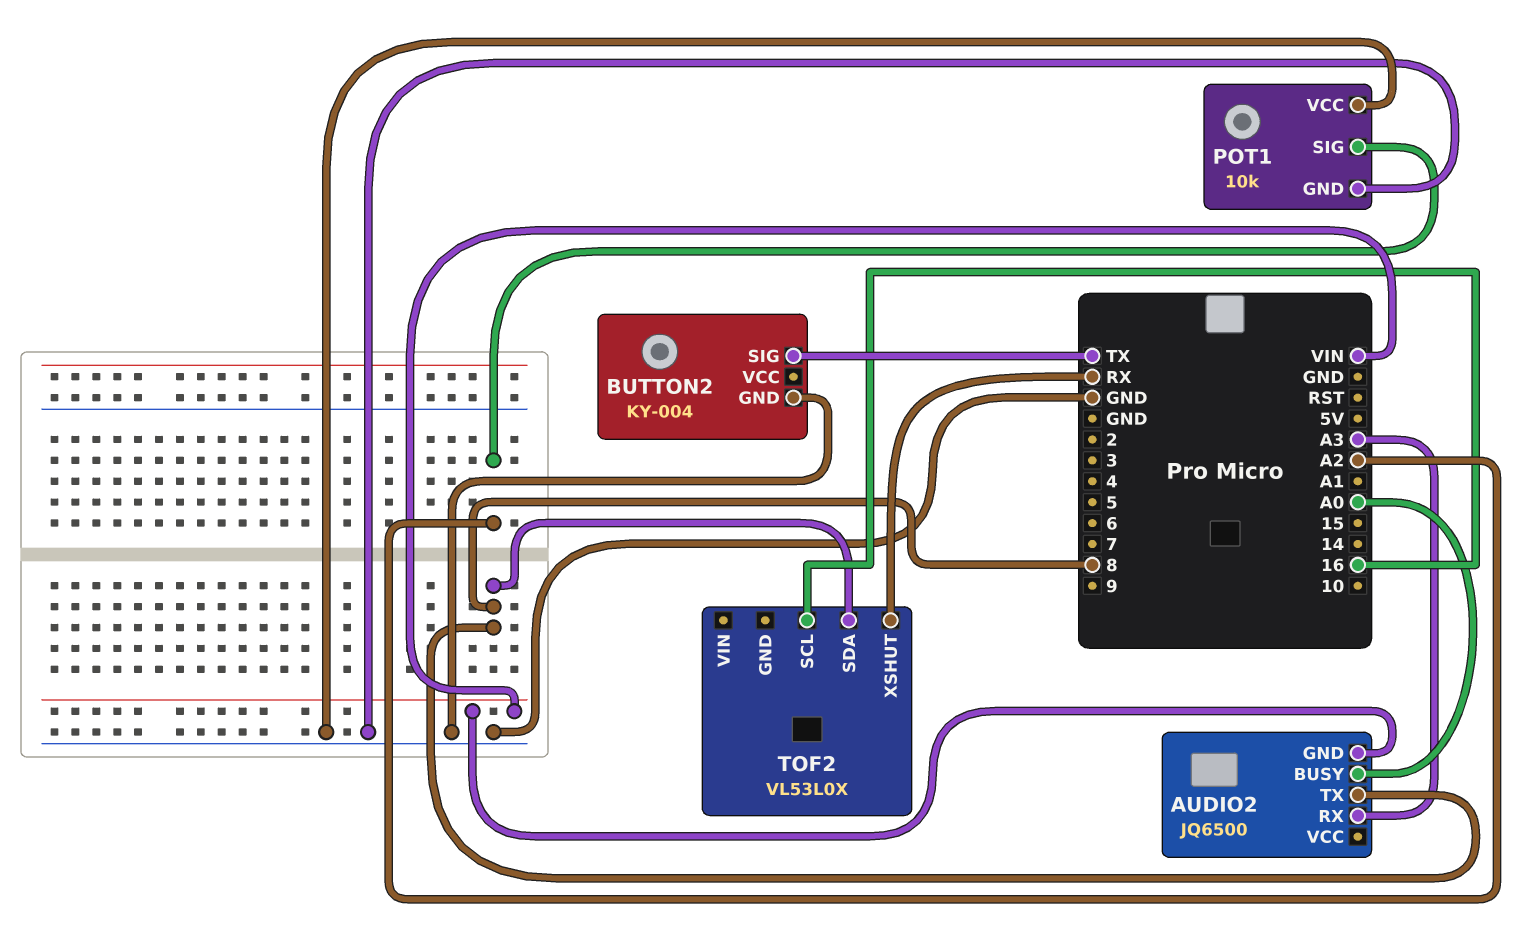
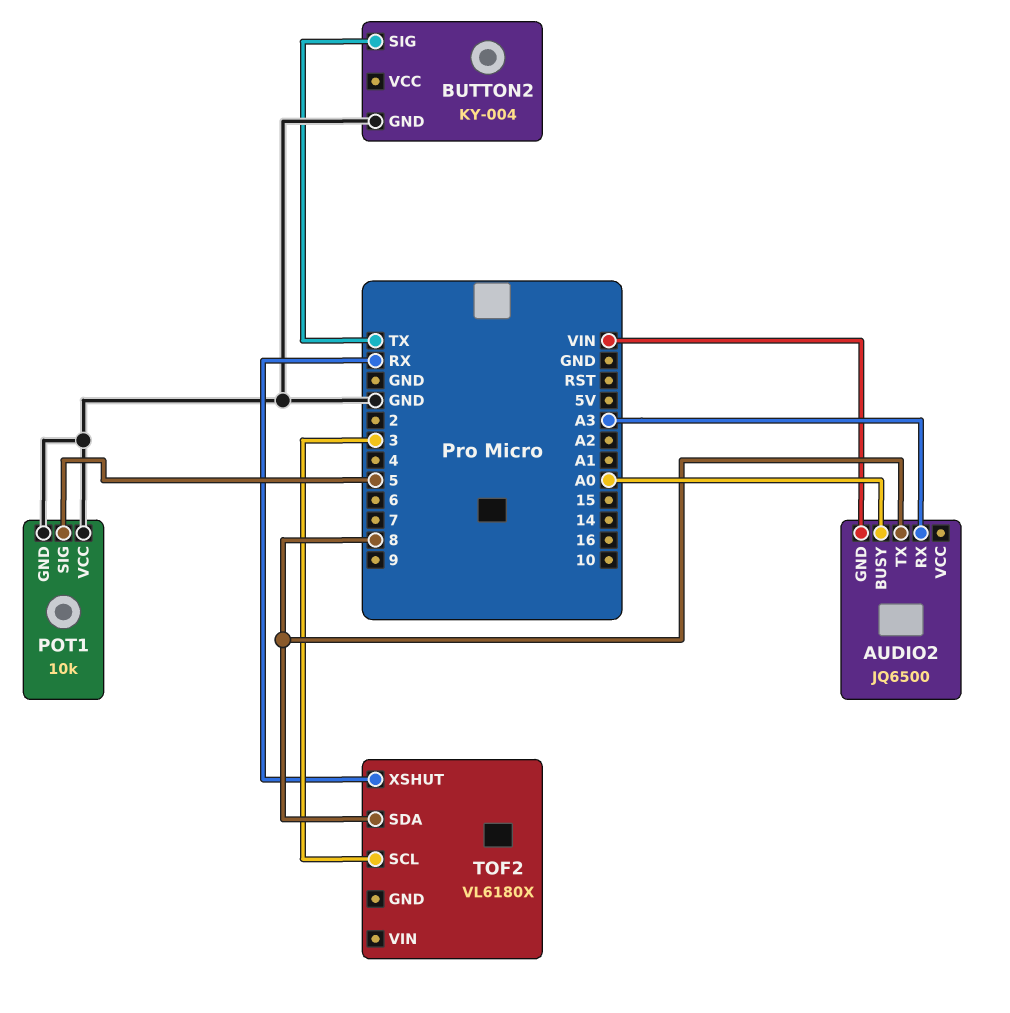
POT1 pin SIG: A2 -> 5
TOF2: VL53L0X -> VL6180X
TOF2 pin SCL: 16 -> 3

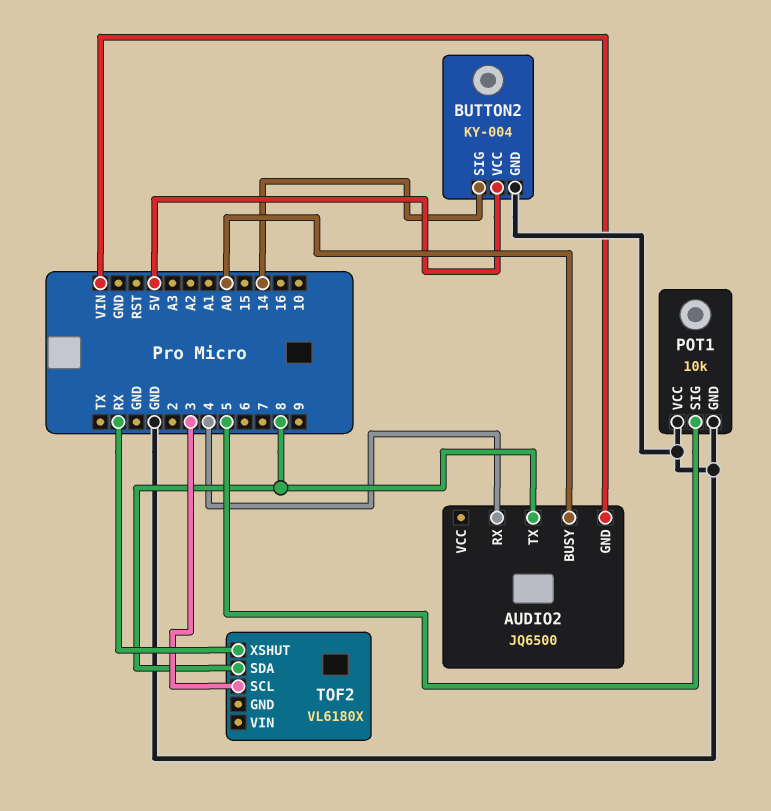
AUDIO2 pin RX: A3 -> 4
BUTTON2 pin SIG: TX -> 14
BUTTON2 pin VCC: none -> 5V

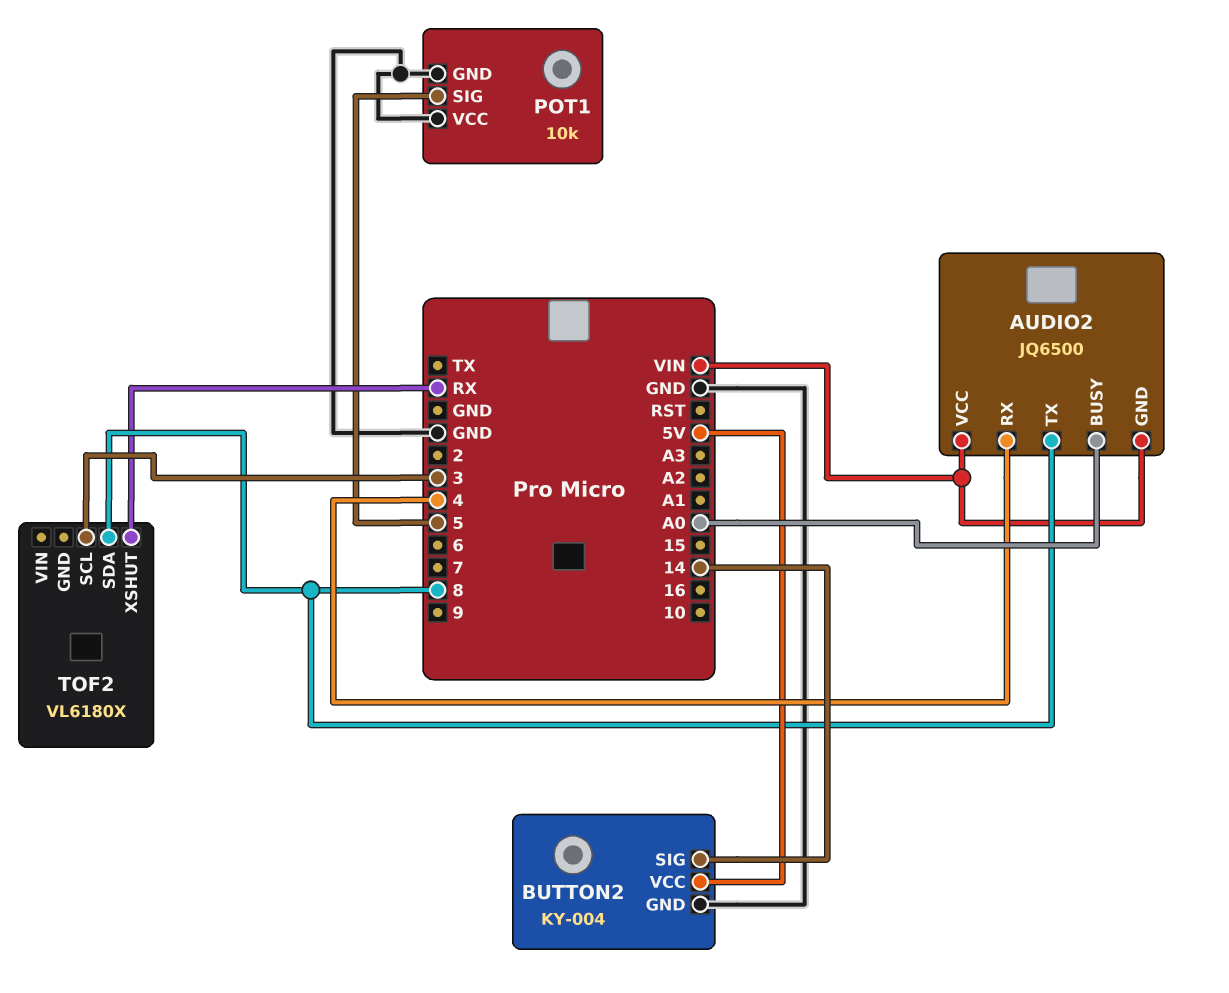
AUDIO2 pin VCC: none -> VIN

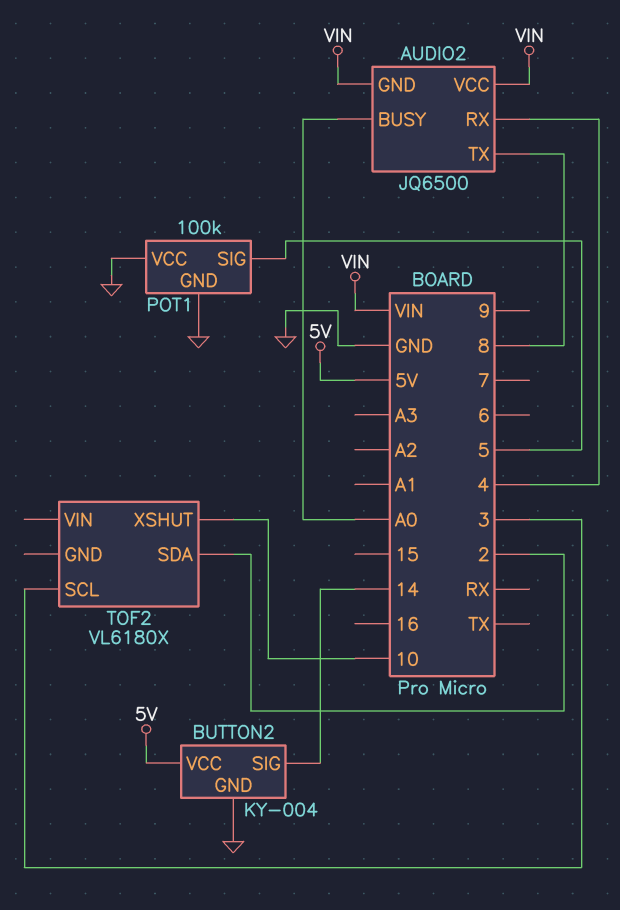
POT1: 10k -> 100k
TOF2 pin SDA: 8 -> 2
TOF2 pin XSHUT: RX -> 10

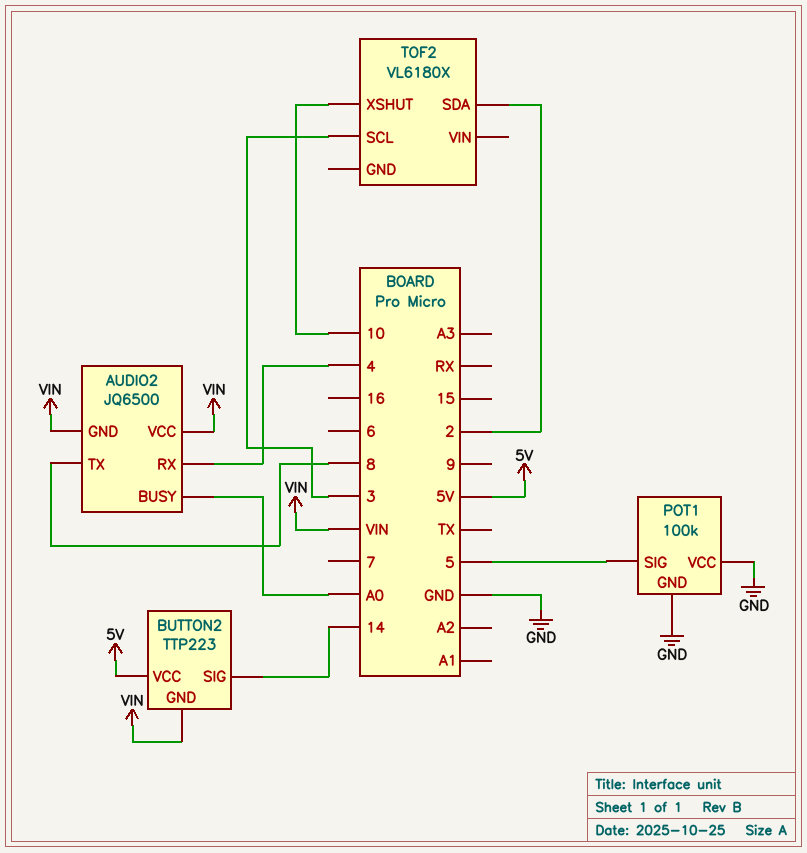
BUTTON2: KY-004 -> TTP223
BUTTON2 pin GND: GND -> VIN

